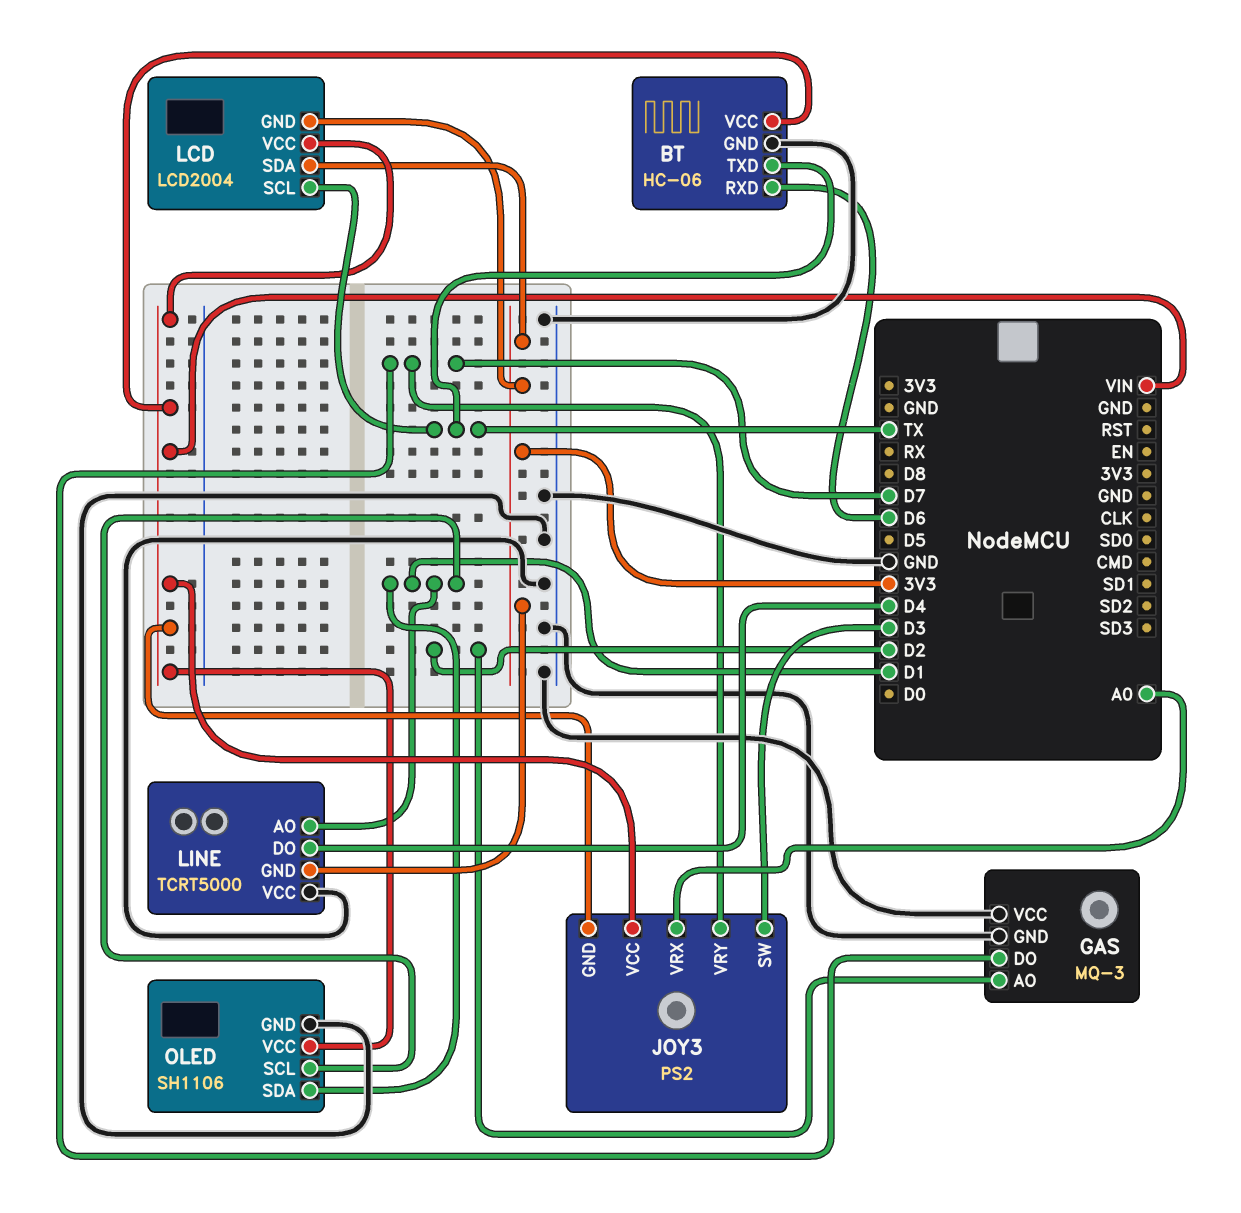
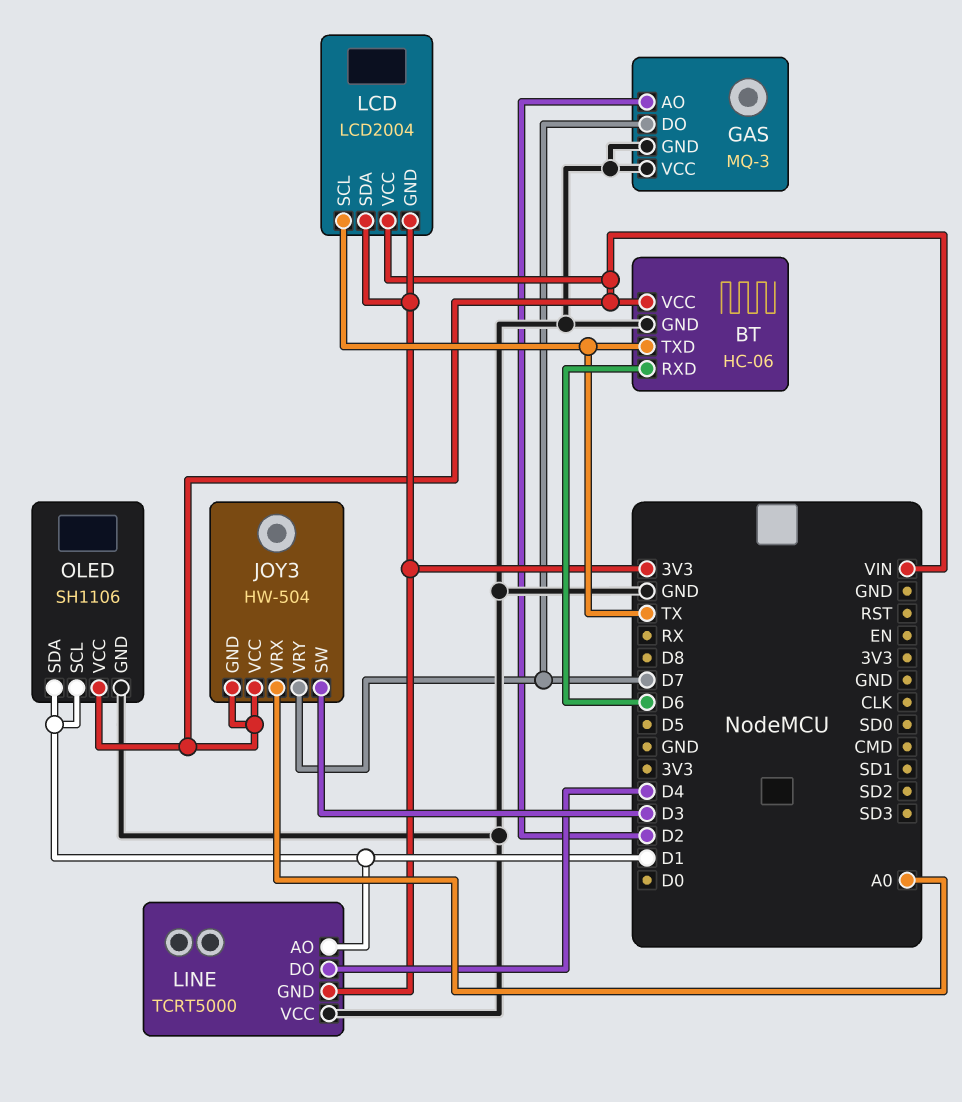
JOY3: PS2 -> HW-504

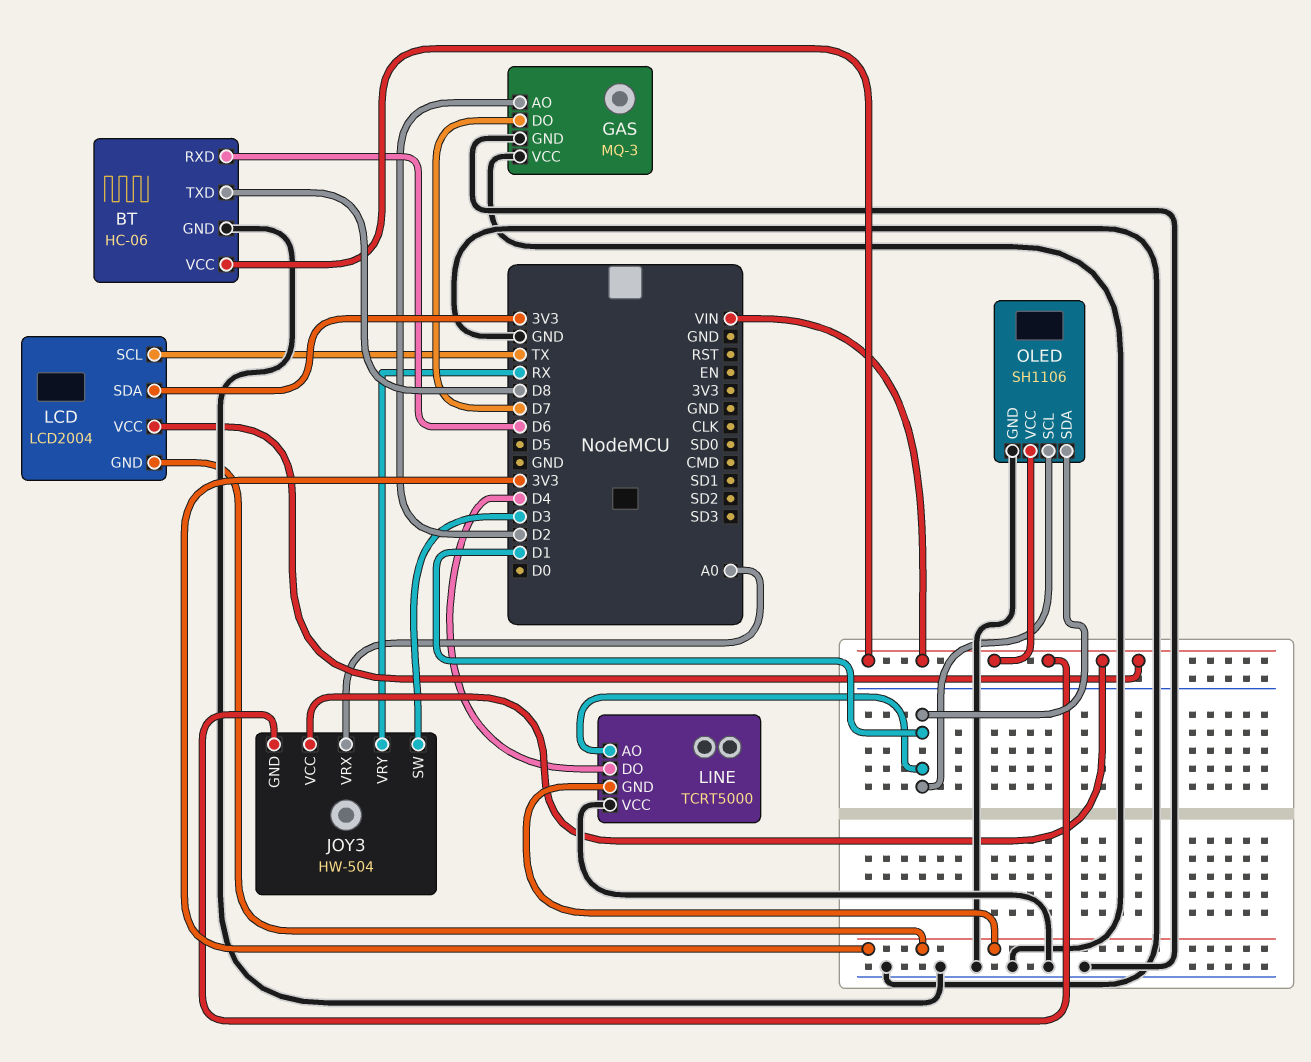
BT pin TXD: TX -> D8
JOY3 pin VRY: D7 -> RX

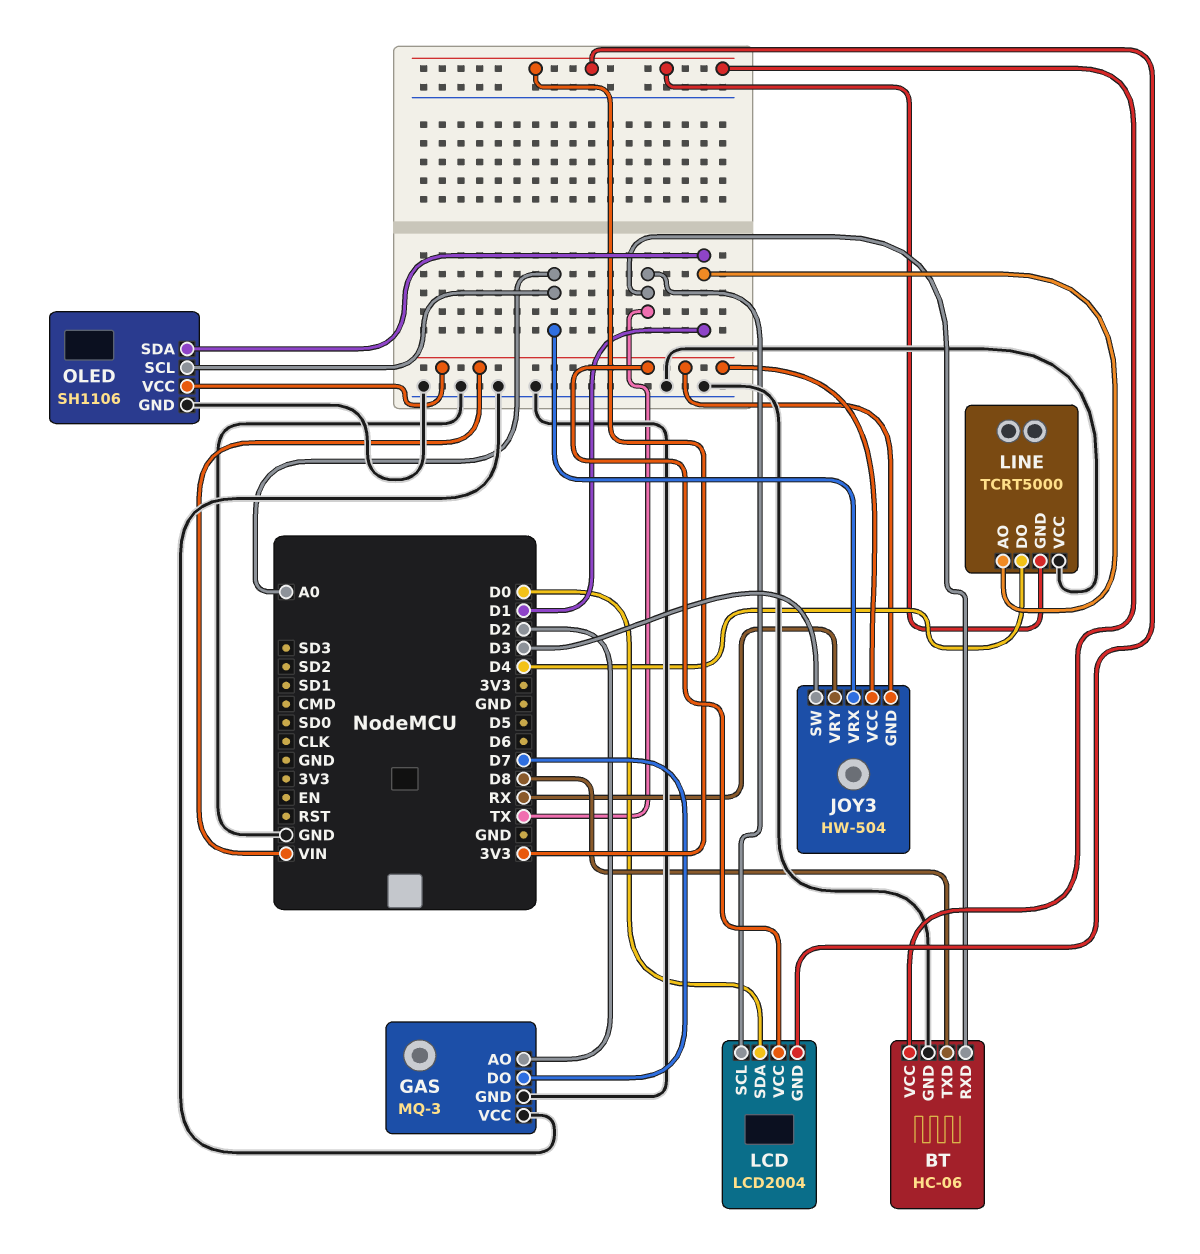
BT pin RXD: D6 -> TX
BT pin VCC: VIN -> 3V3
LCD pin SDA: 3V3 -> D0
OLED pin SCL: D1 -> A0

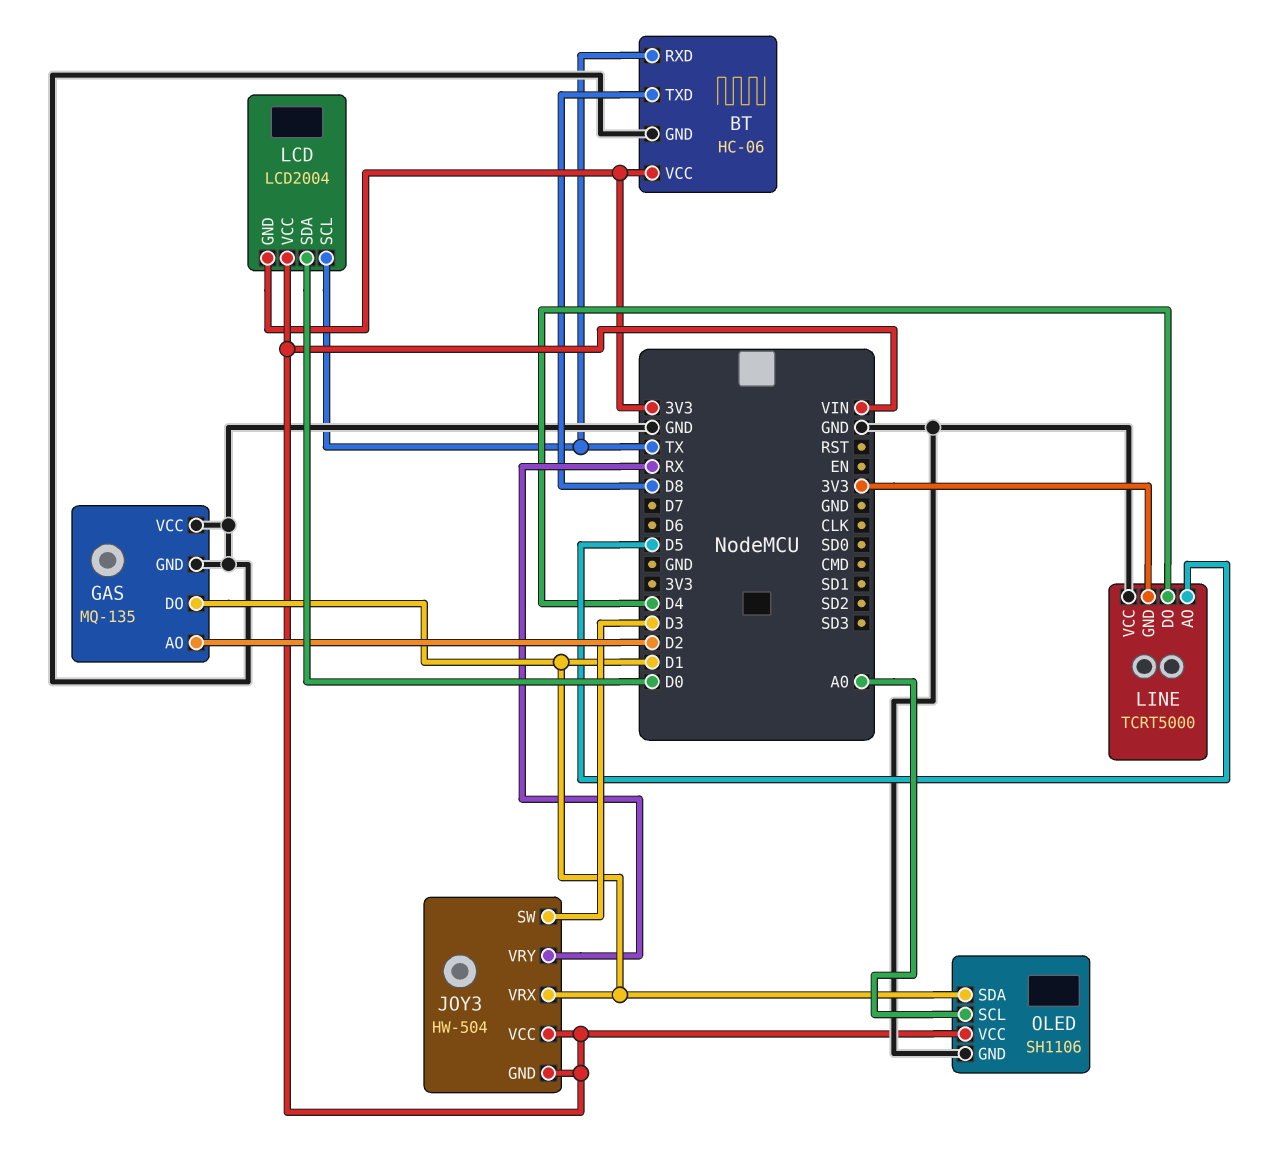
GAS: MQ-3 -> MQ-135
GAS pin DO: D7 -> D1
JOY3 pin VRX: A0 -> D1
LINE pin AO: D1 -> D5

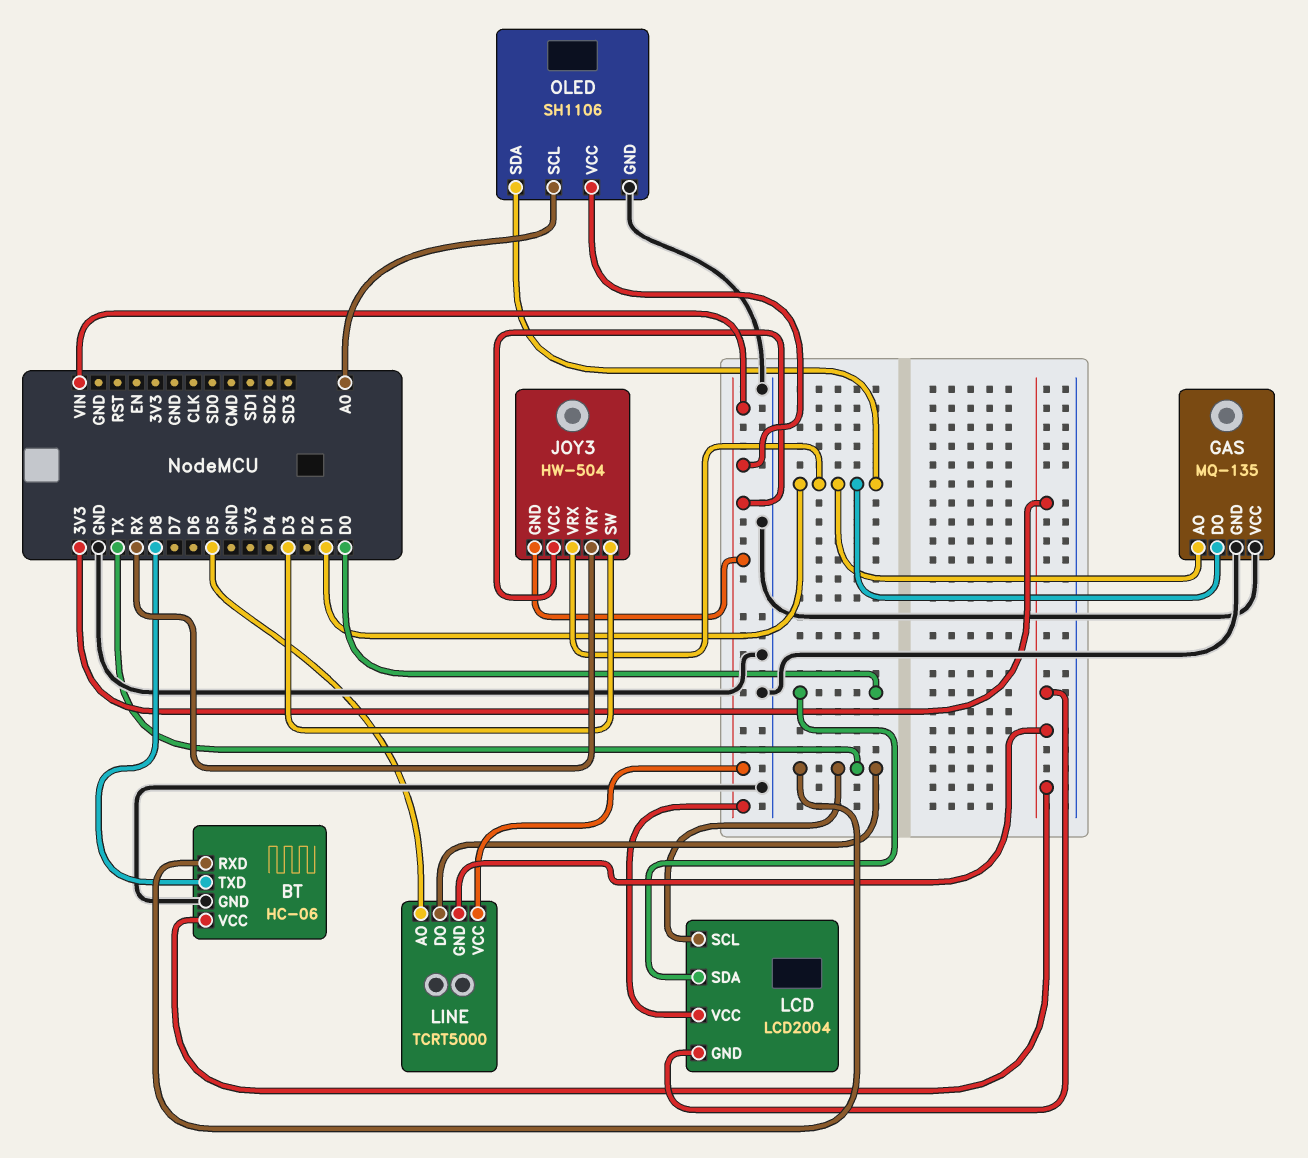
GAS pin AO: D2 -> D1
LINE pin DO: D4 -> TX
LINE pin VCC: GND -> VIN

